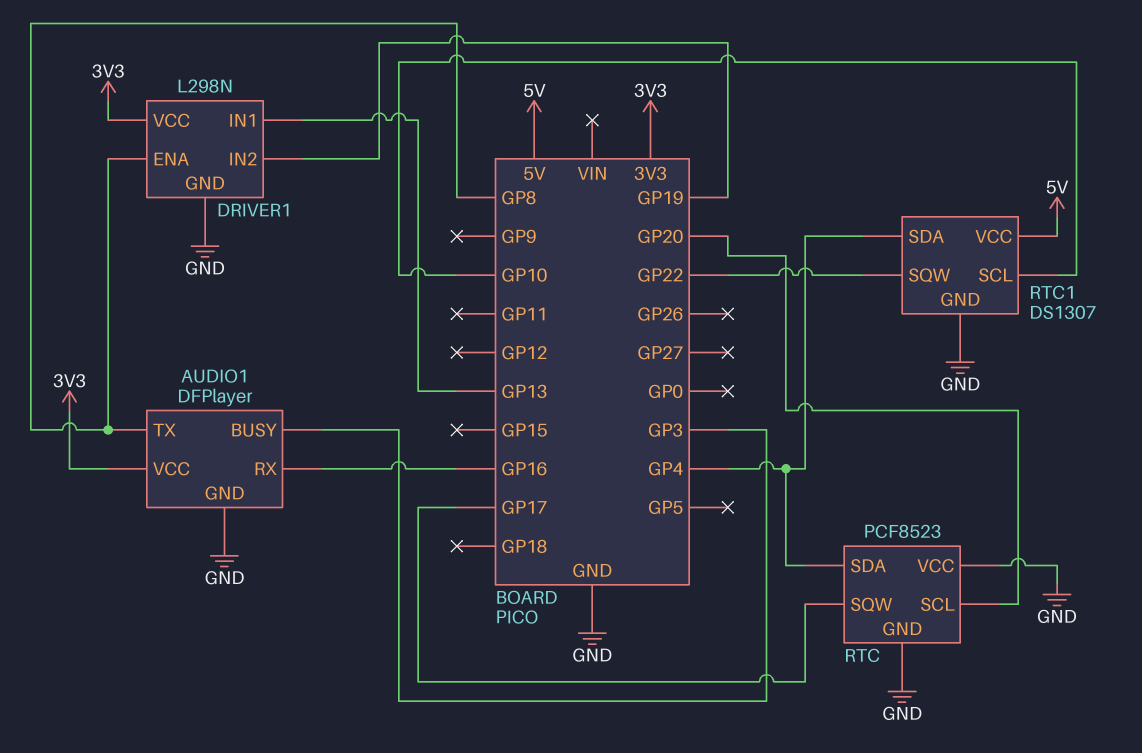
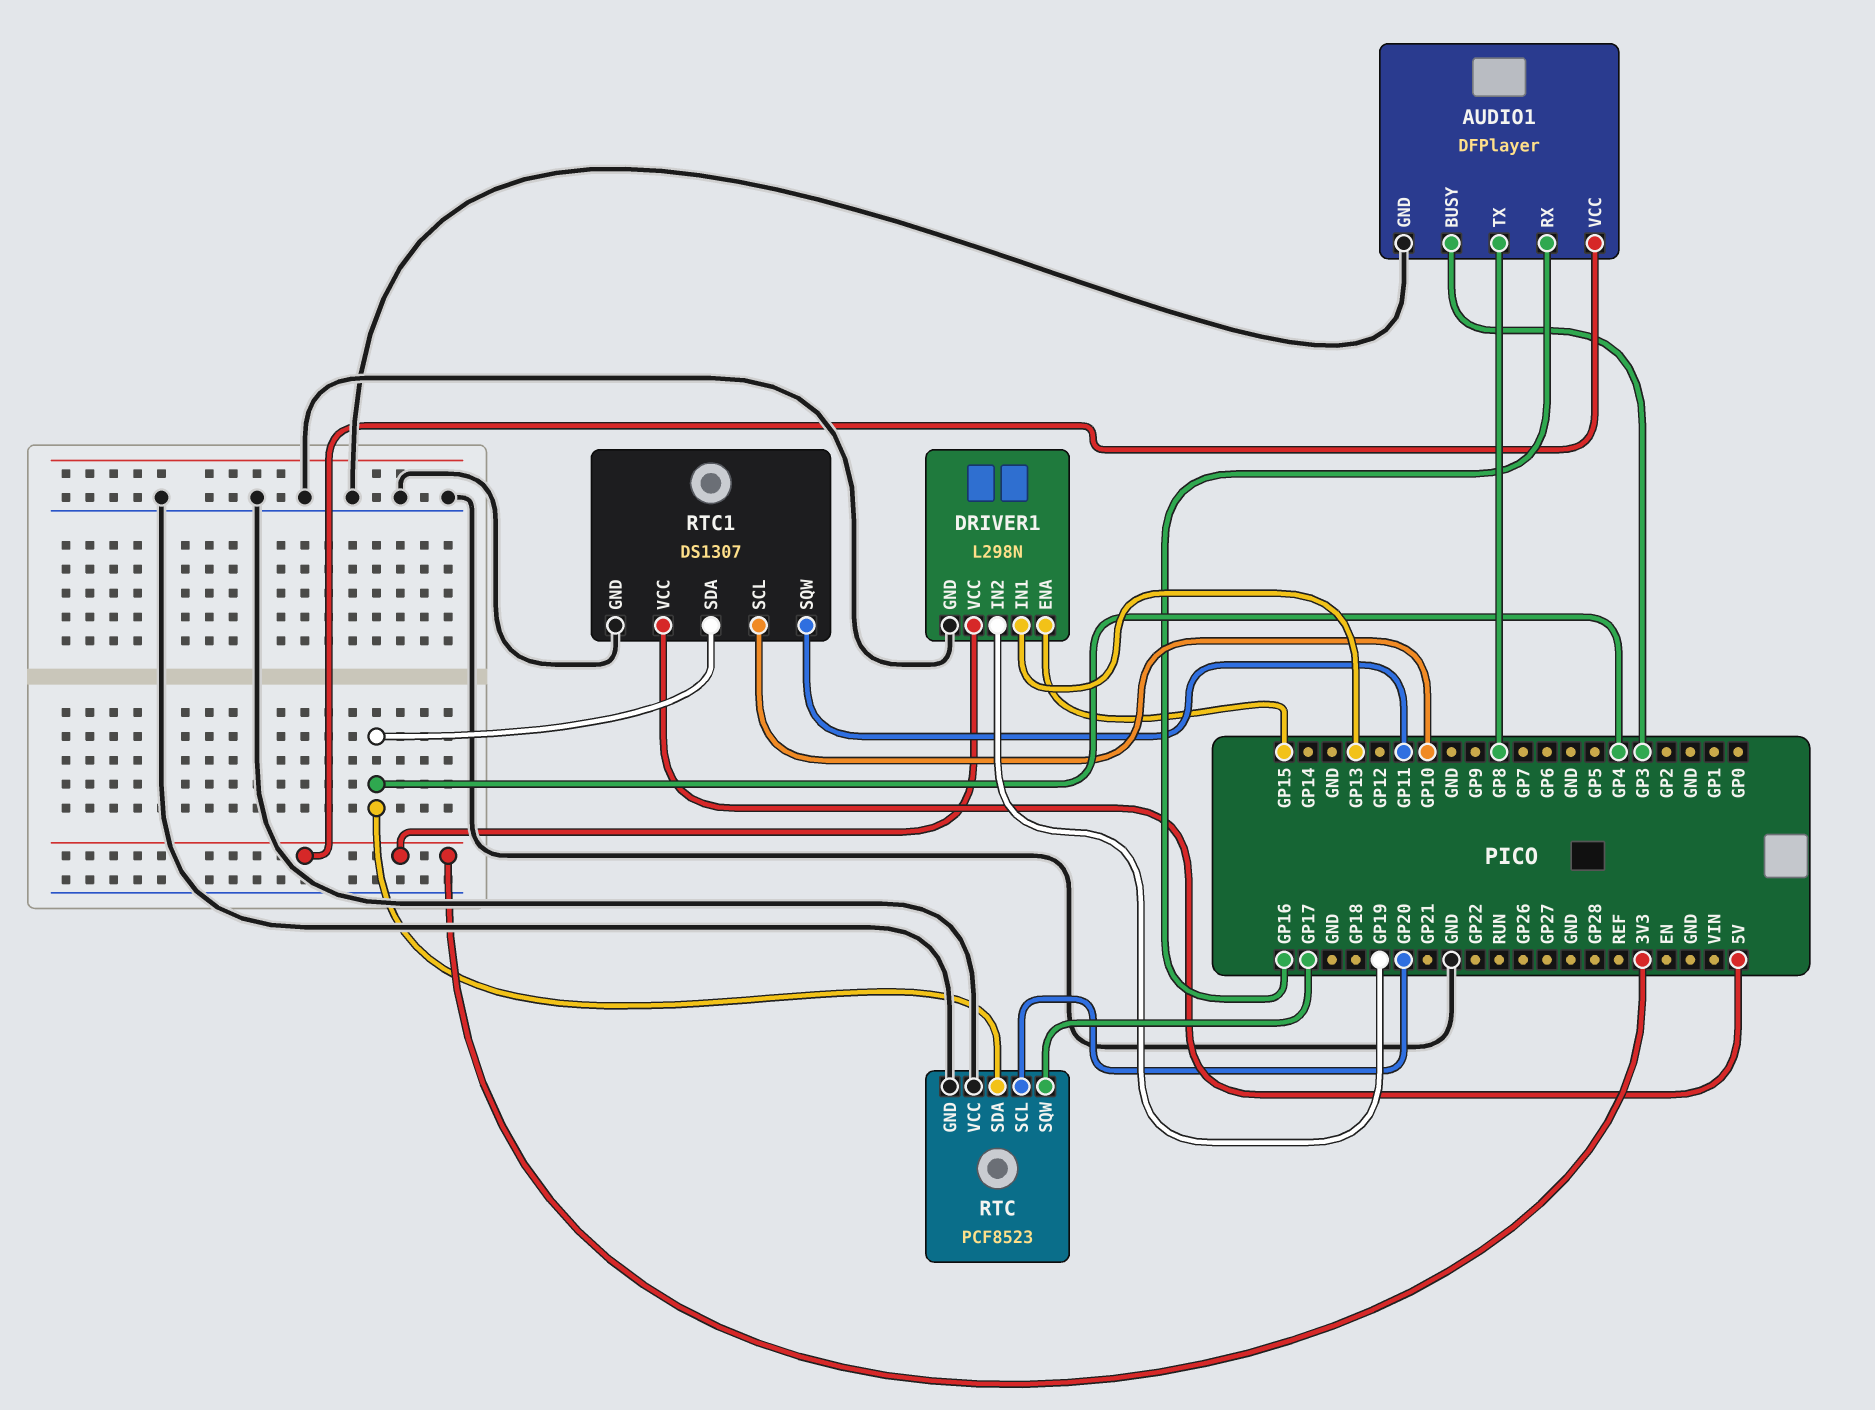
DRIVER1 pin ENA: GP8 -> GP15
RTC1 pin SQW: GP22 -> GP11

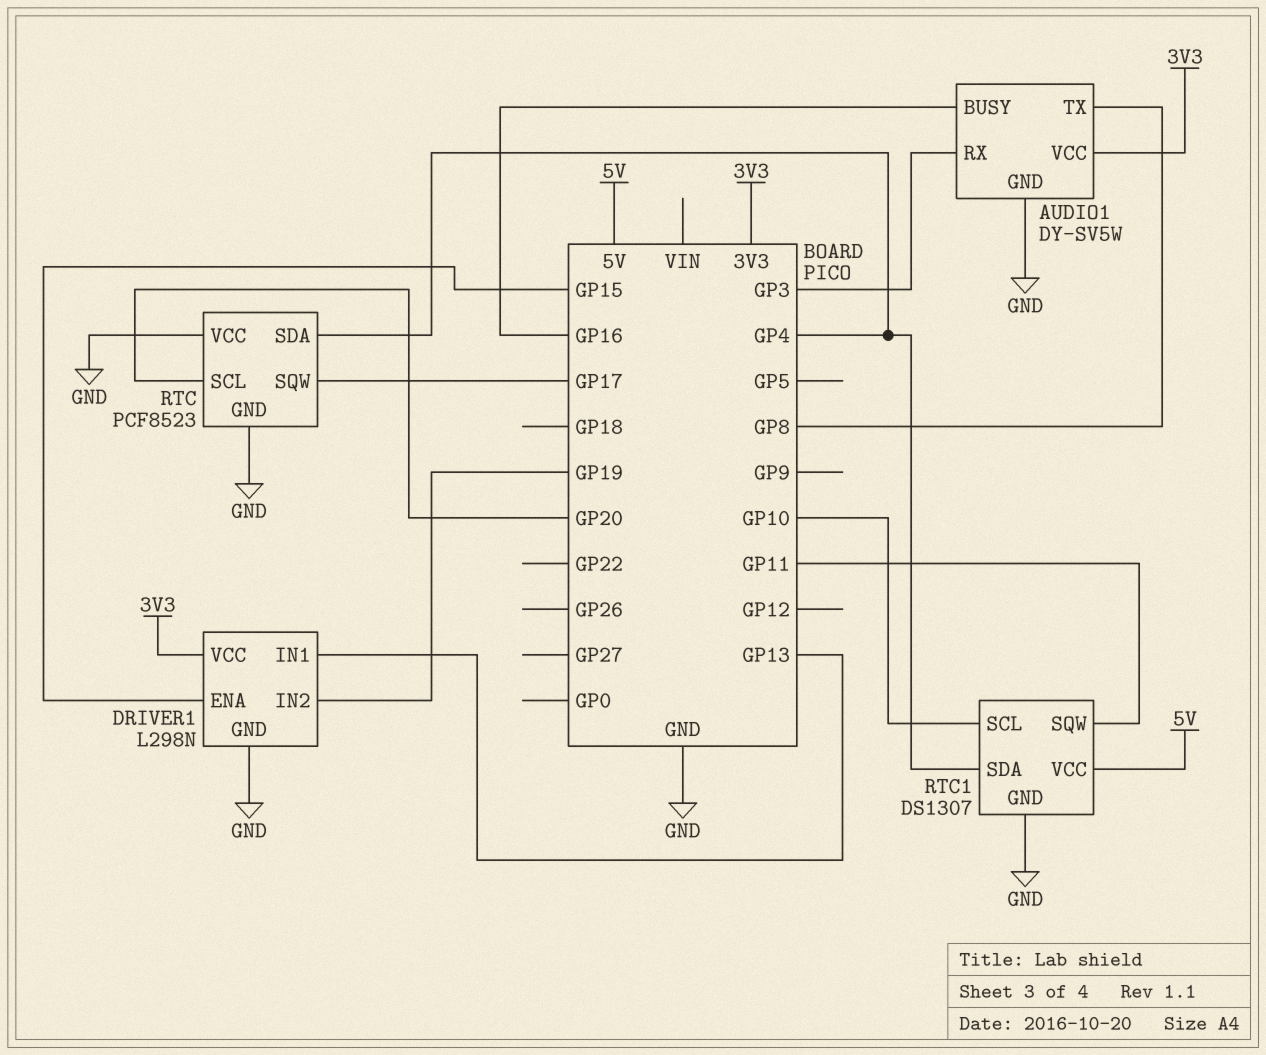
AUDIO1: DFPlayer -> DY-SV5W
AUDIO1 pin BUSY: GP3 -> GP16
AUDIO1 pin RX: GP16 -> GP3

